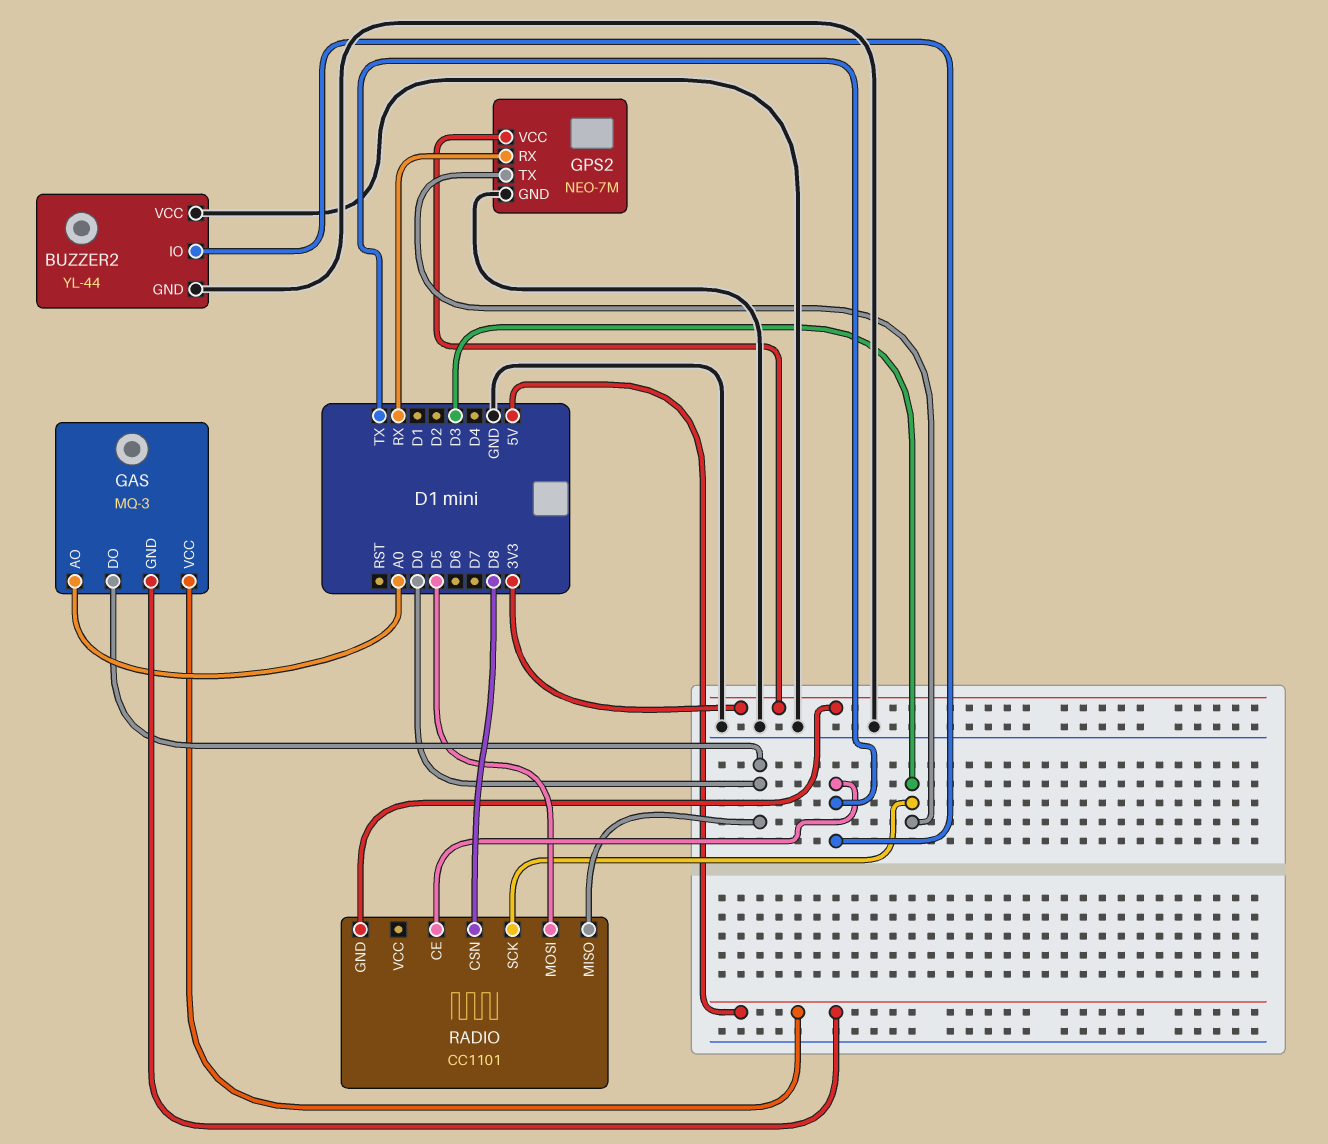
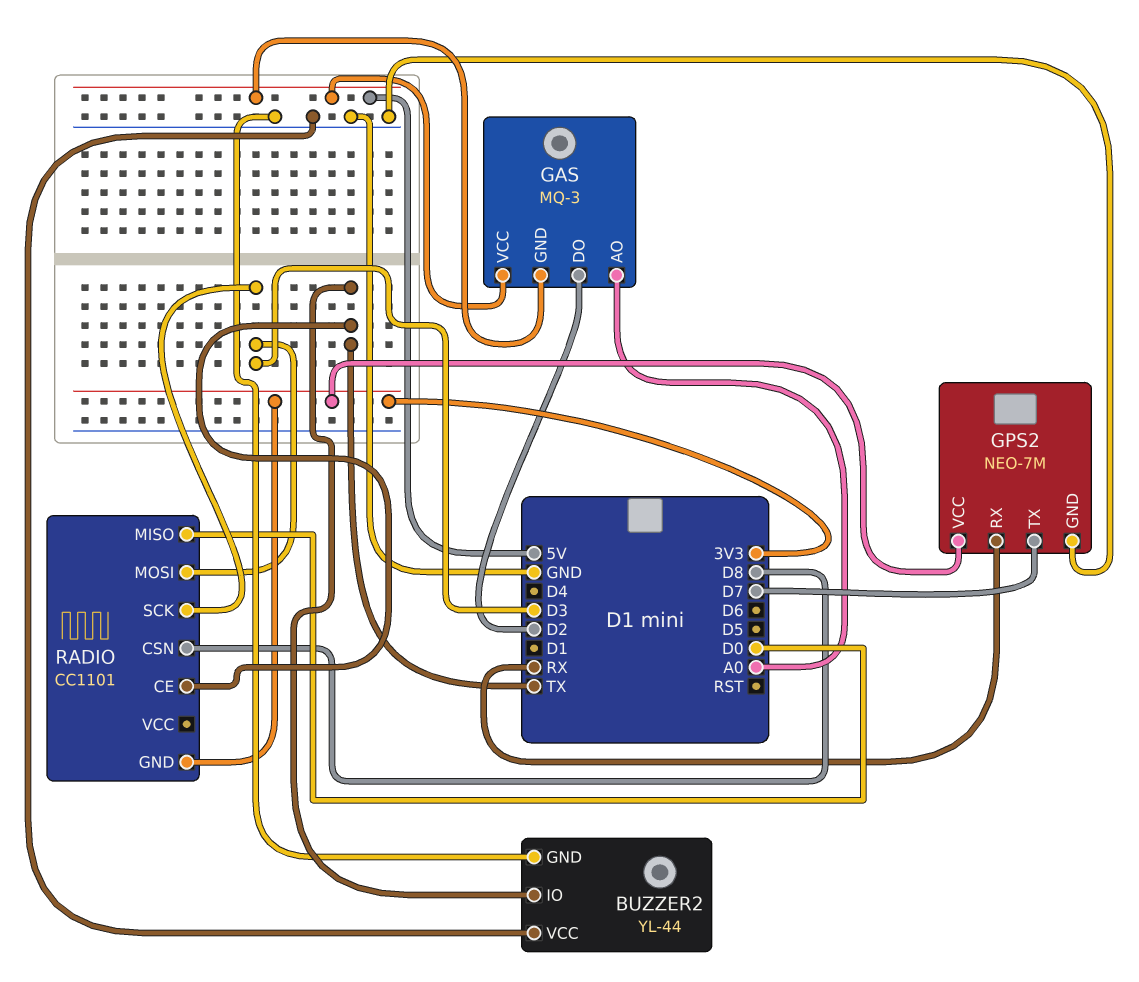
GAS pin DO: D0 -> D2
GPS2 pin TX: D3 -> D7
RADIO pin MOSI: D5 -> D3

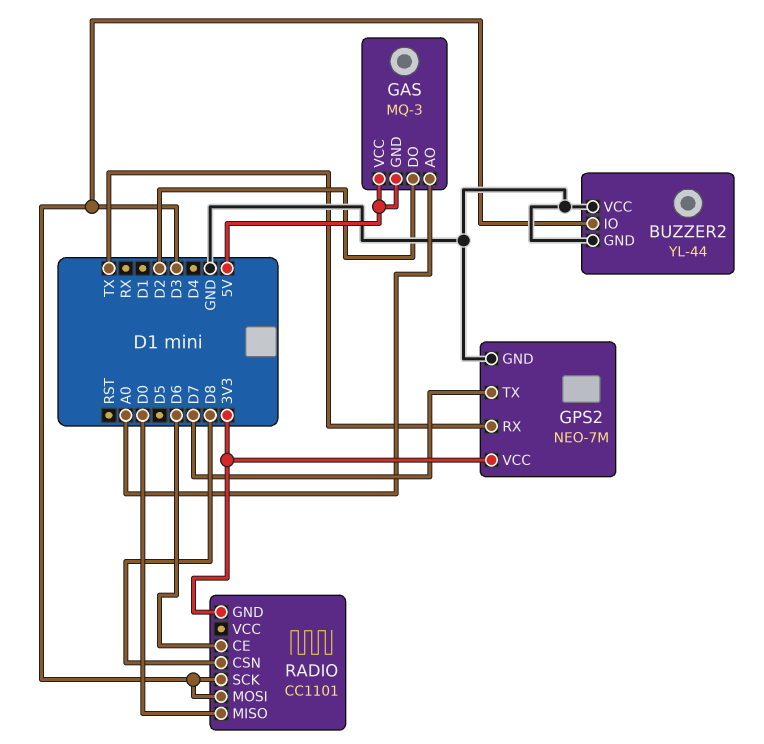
BUZZER2 pin IO: TX -> D3
GPS2 pin RX: RX -> TX
RADIO pin CE: TX -> D6

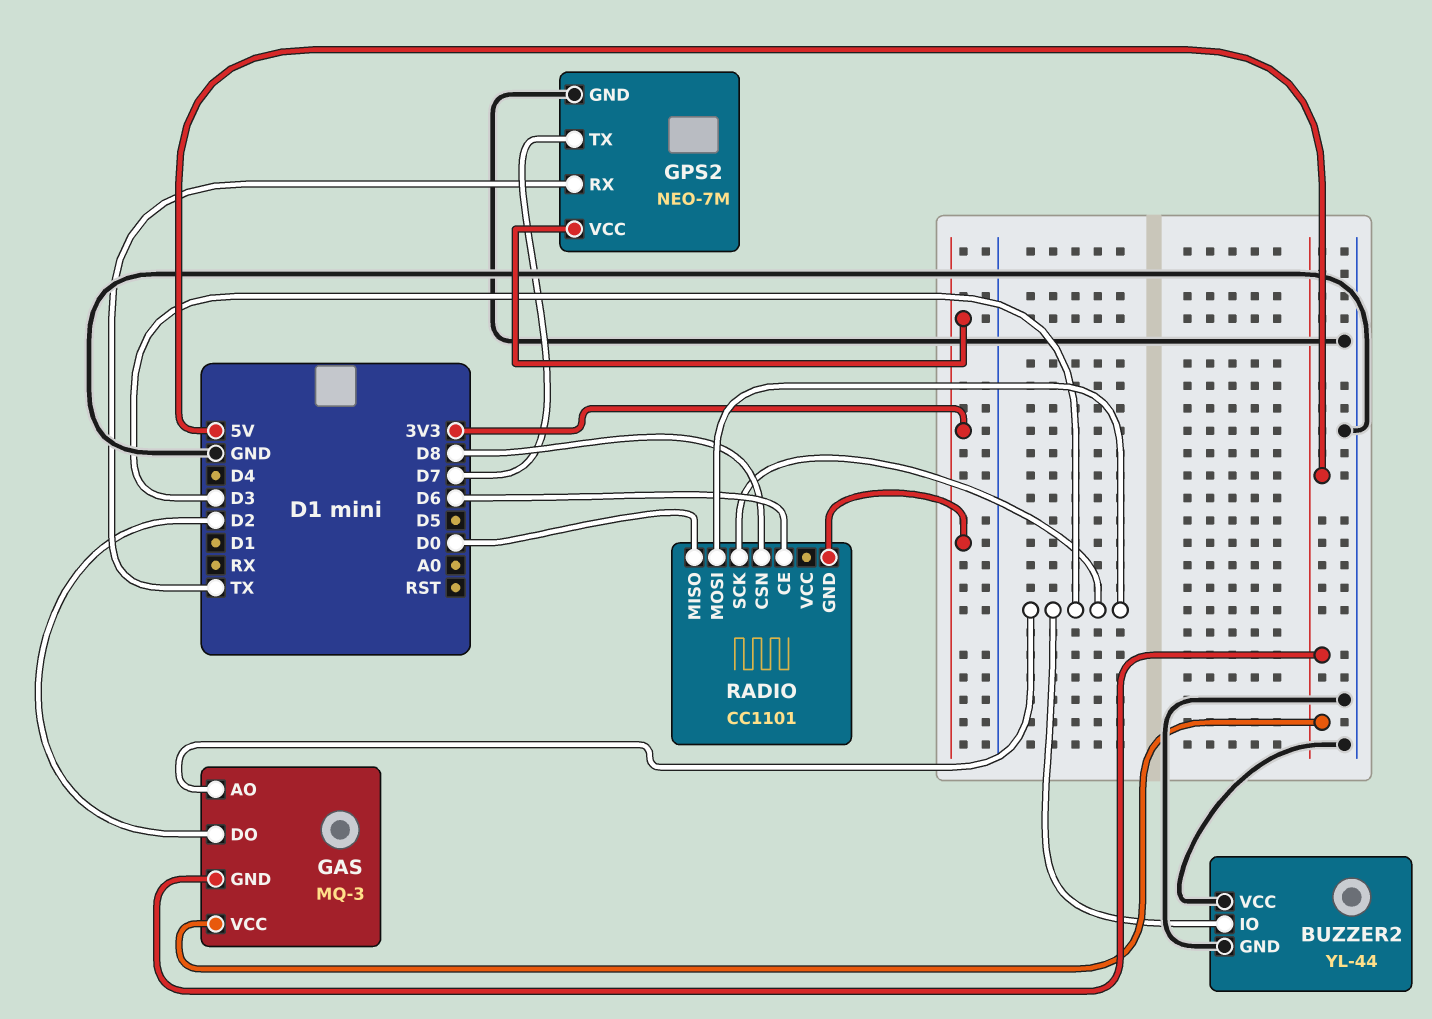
GAS pin AO: A0 -> D3

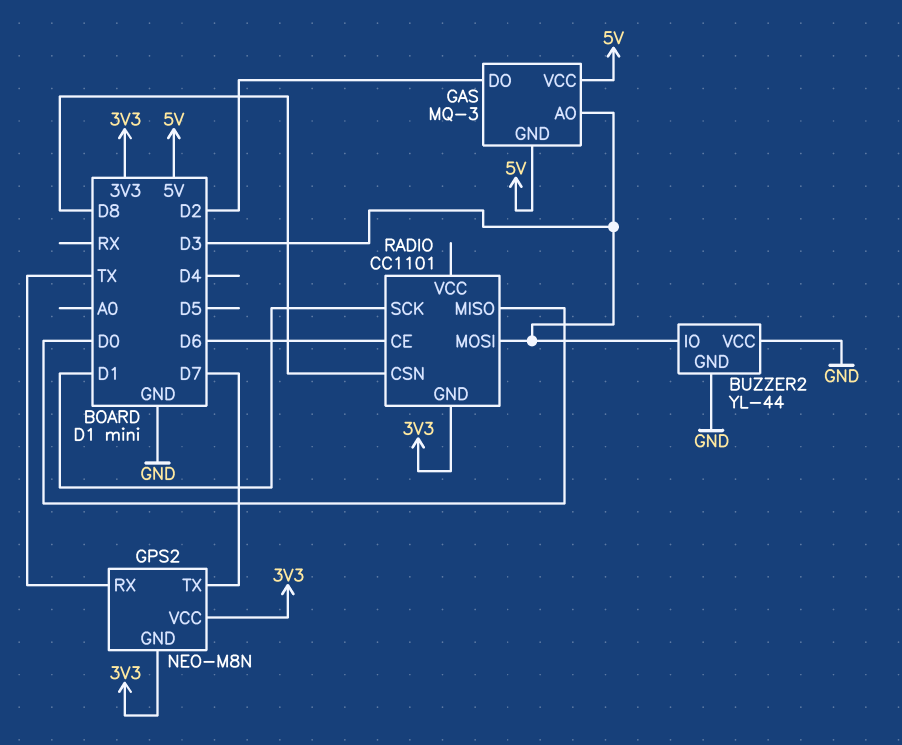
GPS2: NEO-7M -> NEO-M8N
GPS2 pin GND: GND -> 3V3
RADIO pin SCK: D3 -> D1

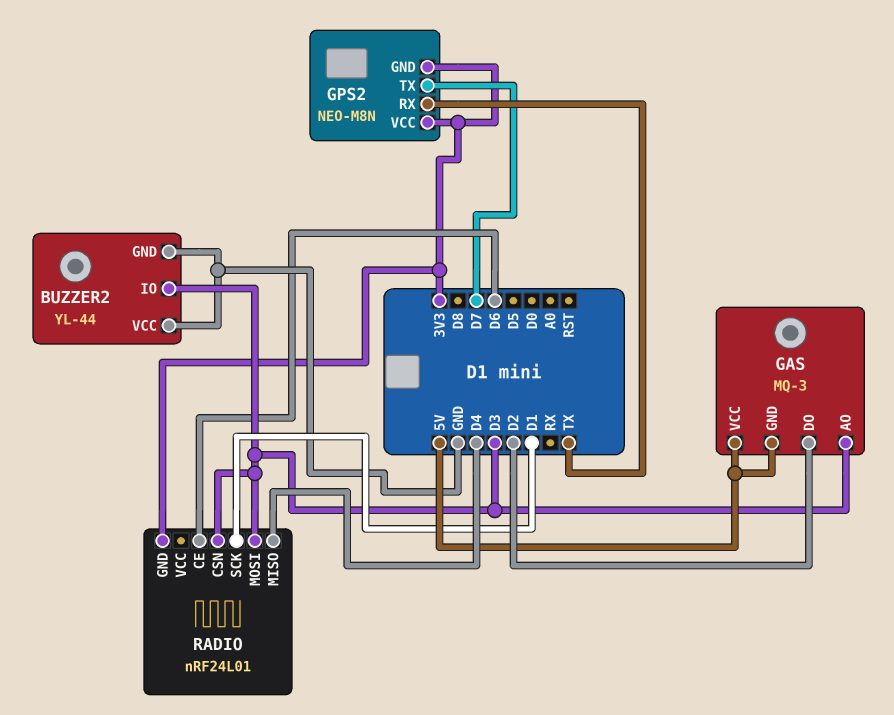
RADIO: CC1101 -> nRF24L01
RADIO pin CSN: D8 -> D3
RADIO pin MISO: D0 -> D4

